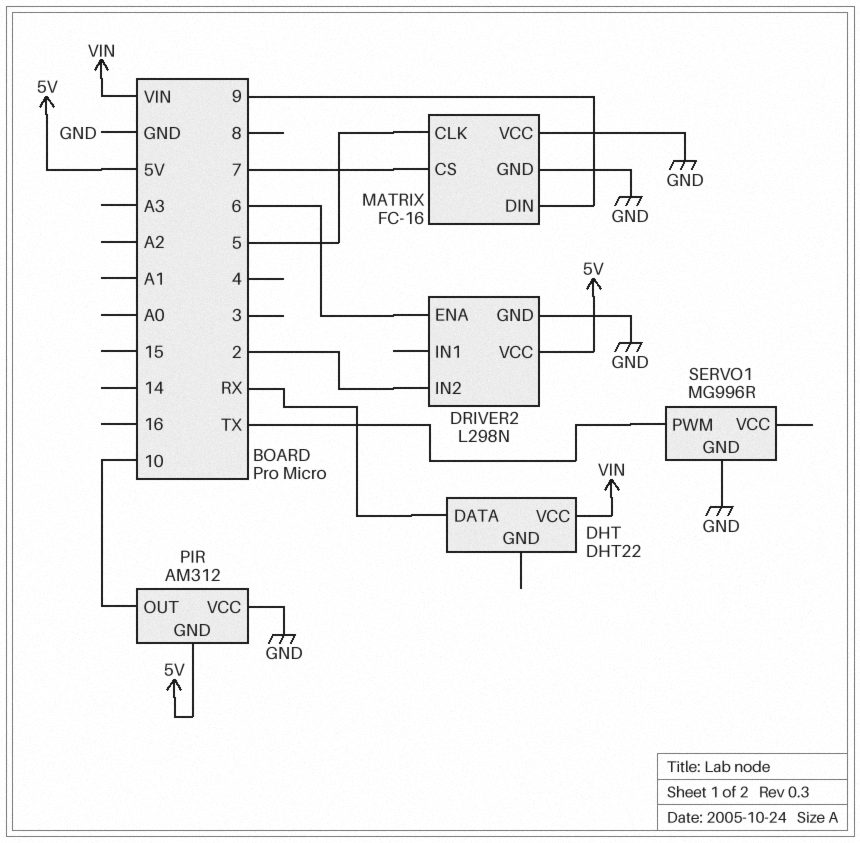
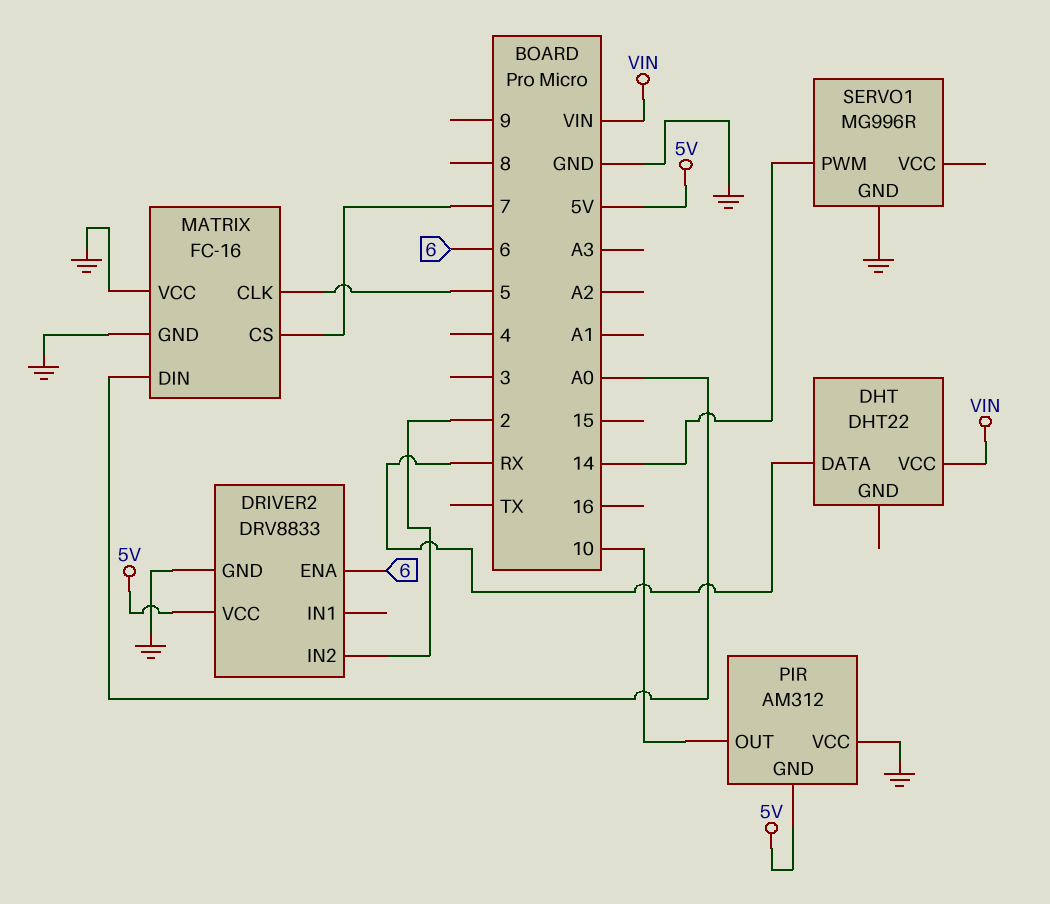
DRIVER2: L298N -> DRV8833
MATRIX pin DIN: 9 -> A0
SERVO1 pin PWM: TX -> 14

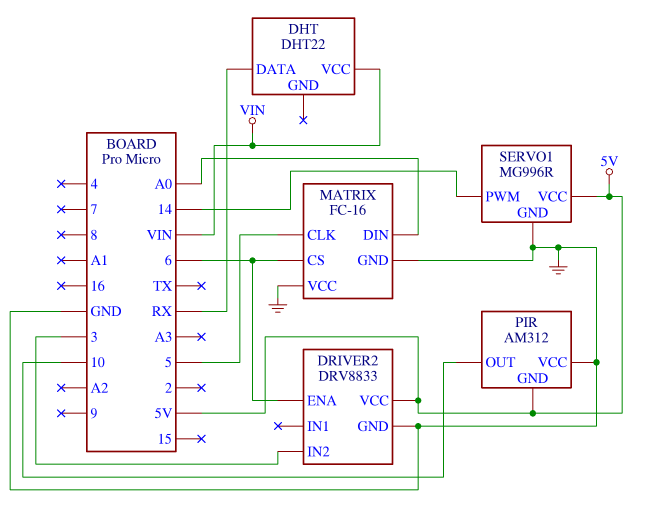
DRIVER2 pin IN2: 2 -> 3
MATRIX pin CS: 7 -> 6
SERVO1 pin VCC: none -> 5V

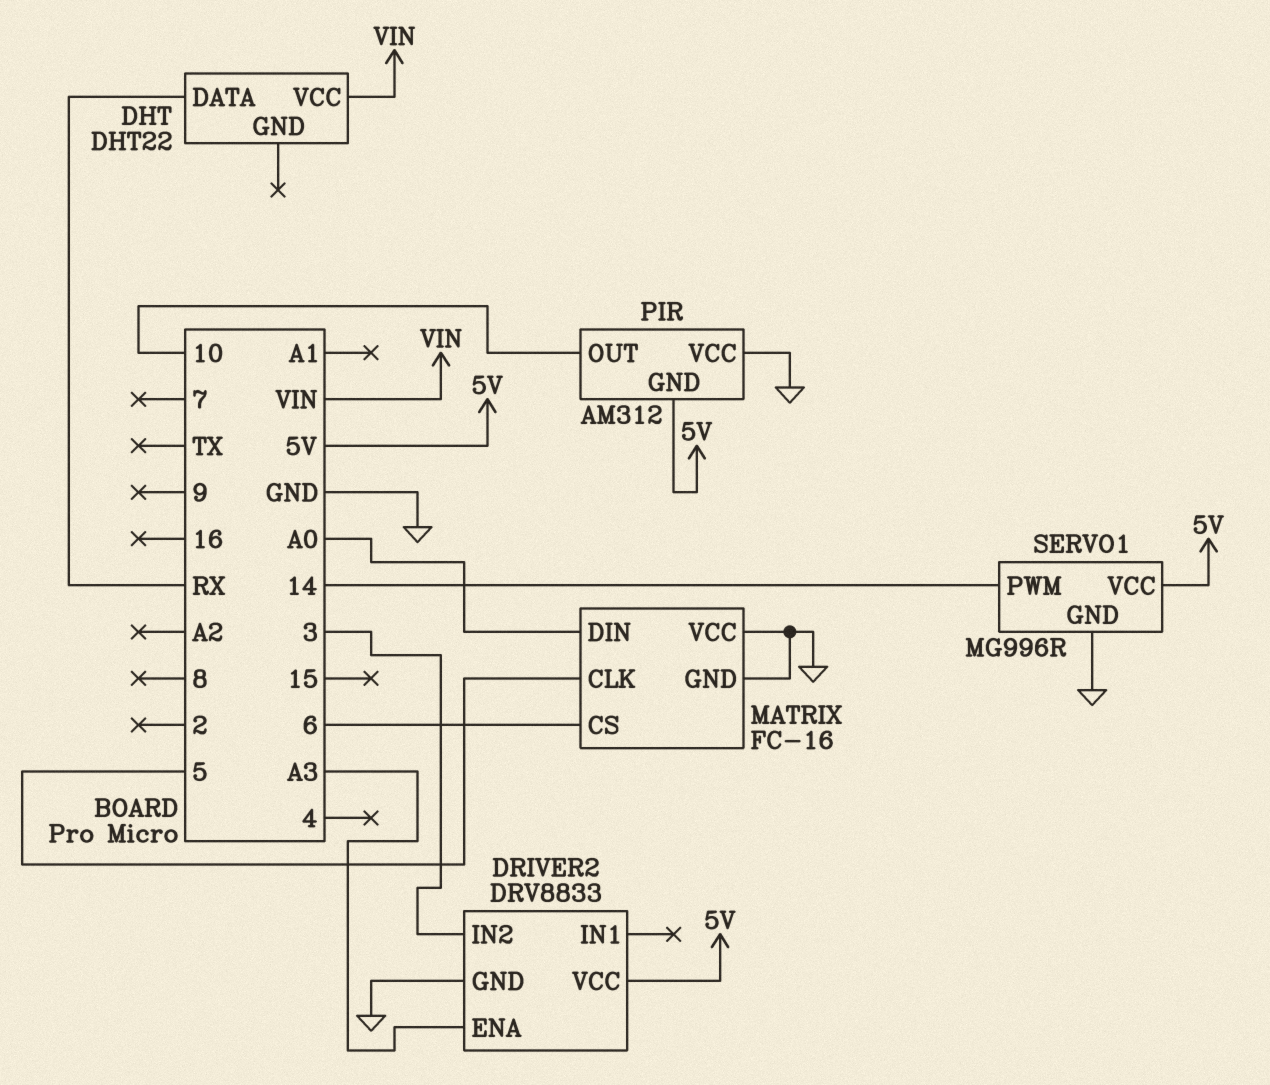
DRIVER2 pin ENA: 6 -> A3

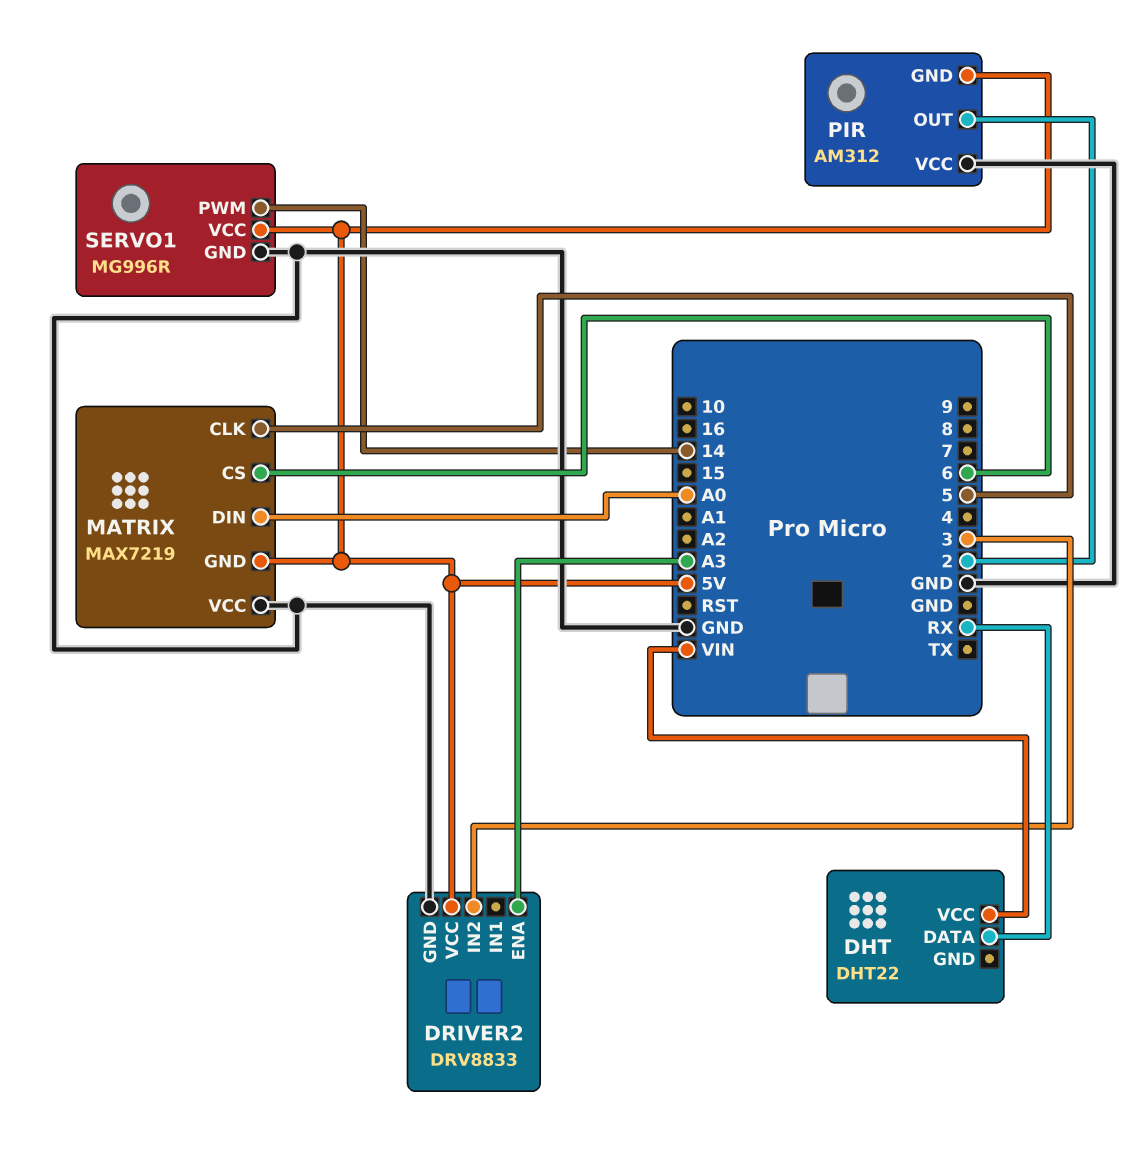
MATRIX: FC-16 -> MAX7219
MATRIX pin GND: GND -> 5V
PIR pin OUT: 10 -> 2

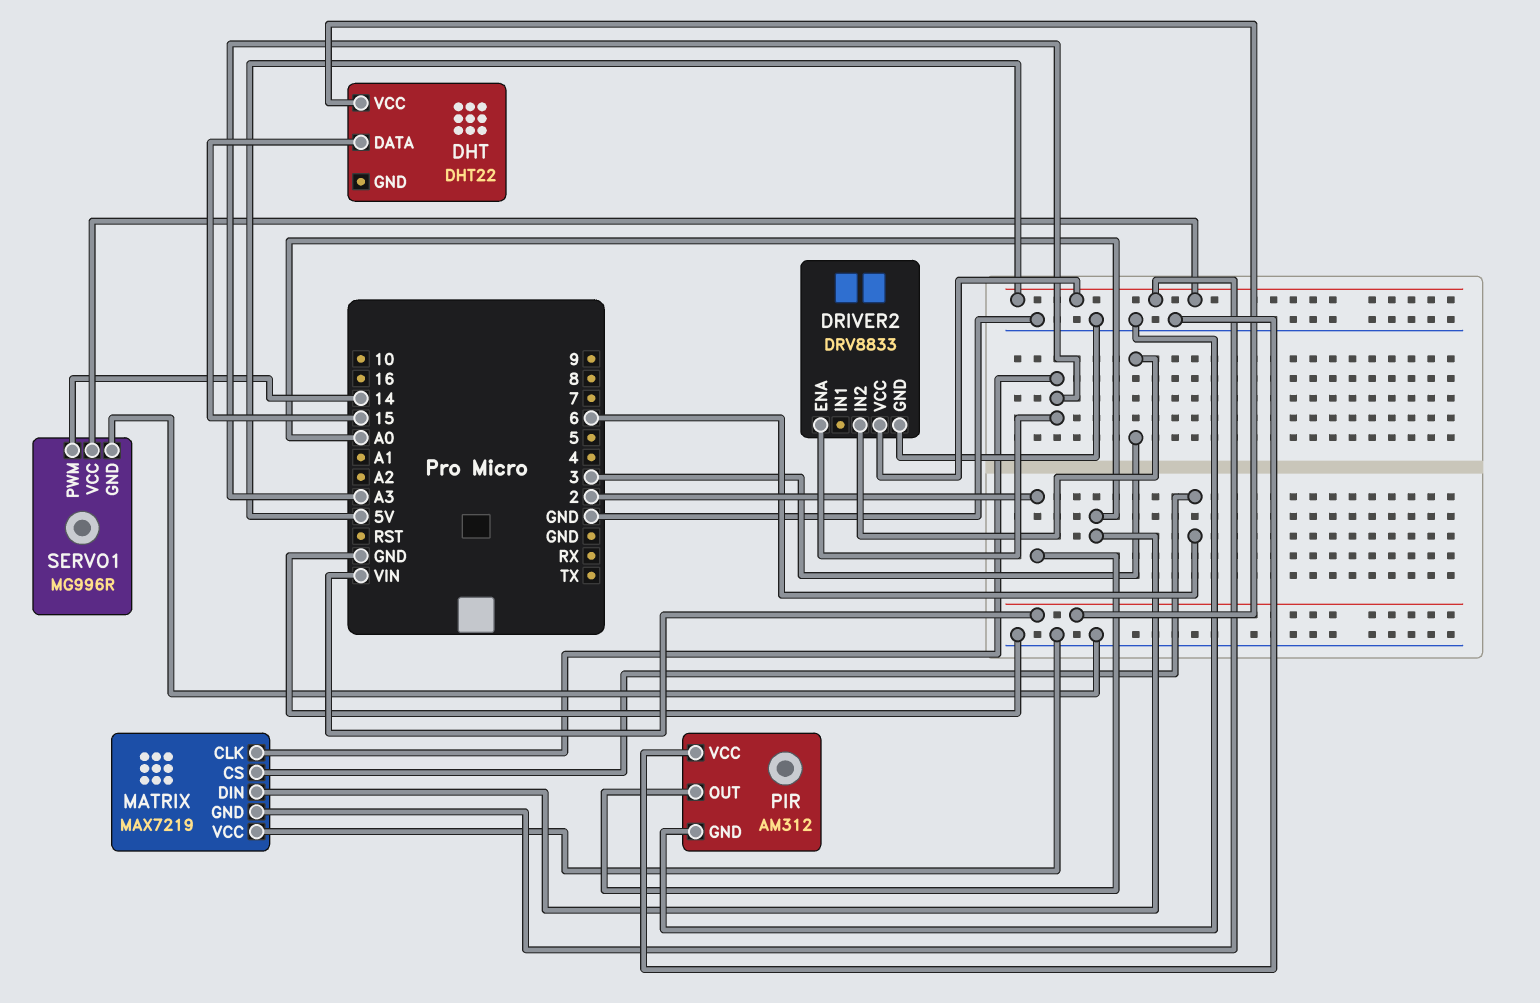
DHT pin DATA: RX -> 15
MATRIX pin CLK: 5 -> A3
PIR pin GND: 5V -> GND

